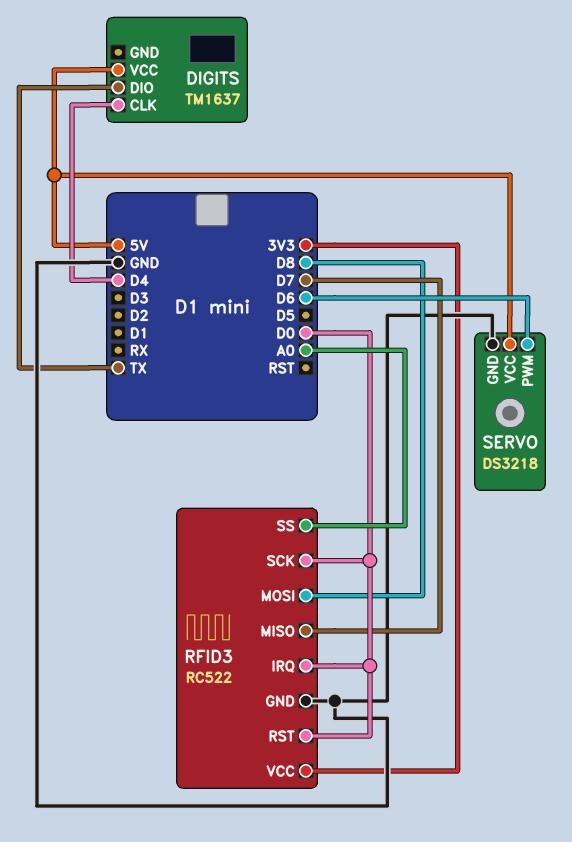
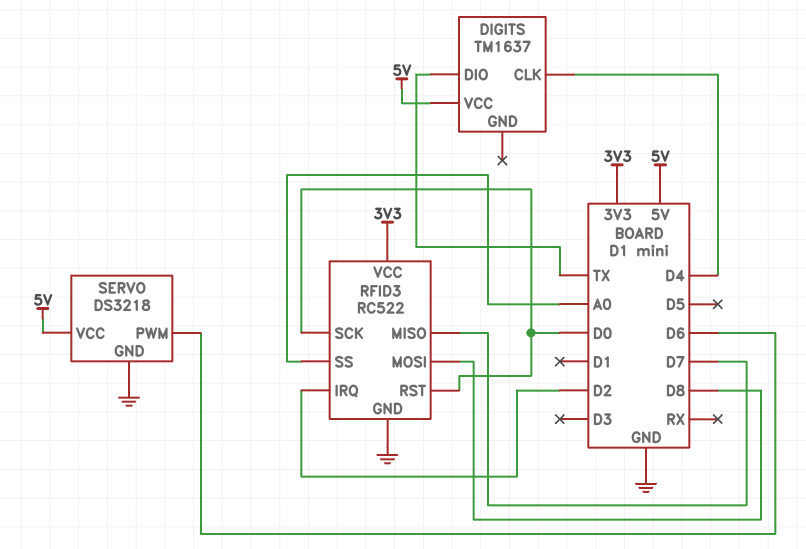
RFID3 pin IRQ: D0 -> D2

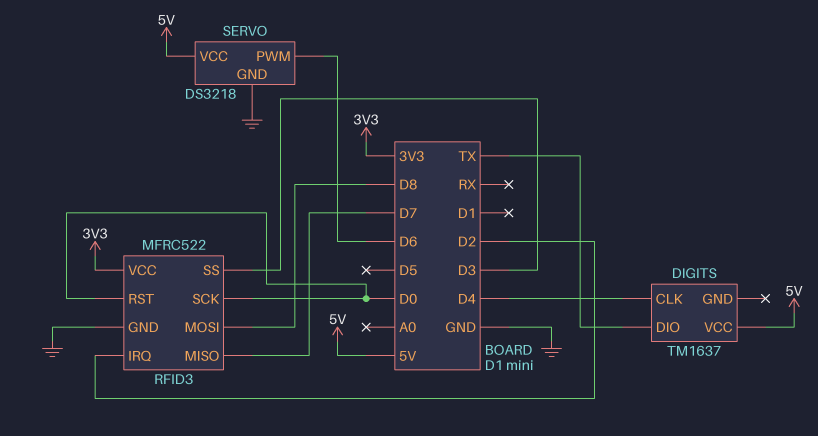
RFID3: RC522 -> MFRC522
RFID3 pin SS: A0 -> D3

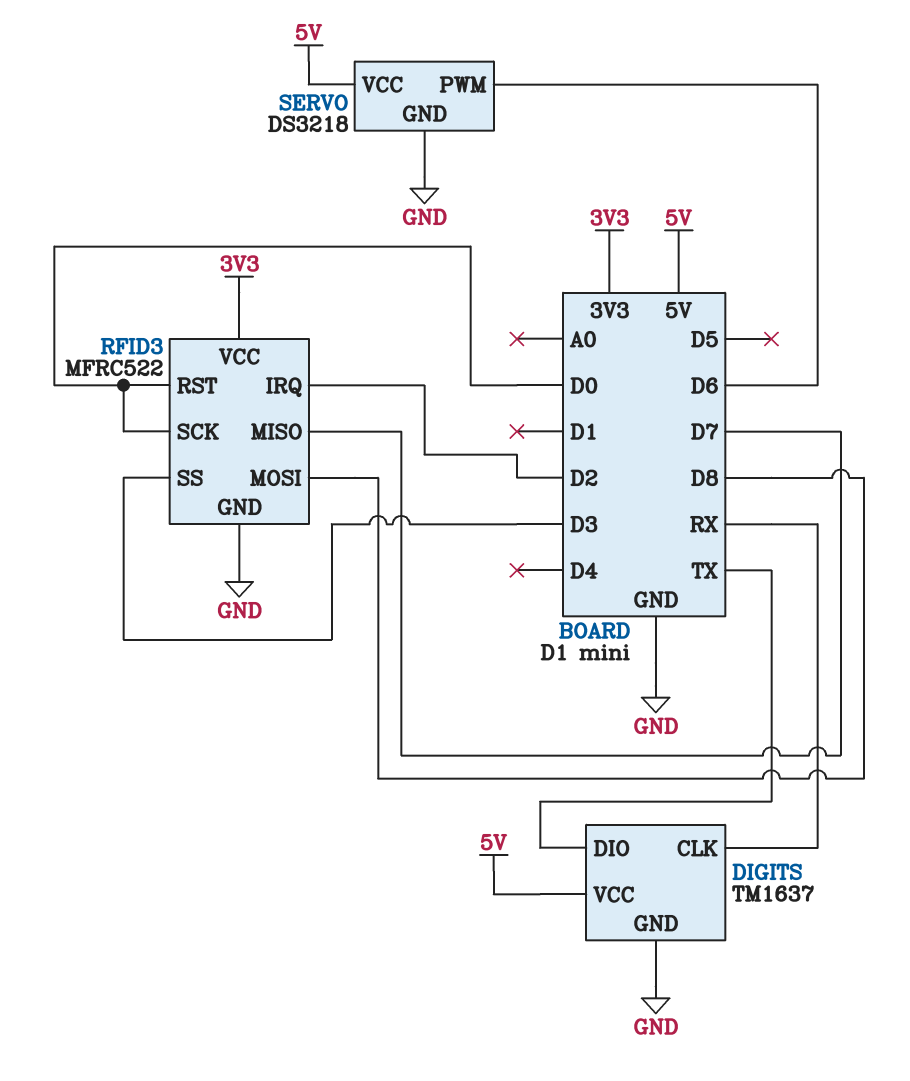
DIGITS pin CLK: D4 -> RX
DIGITS pin GND: none -> GND

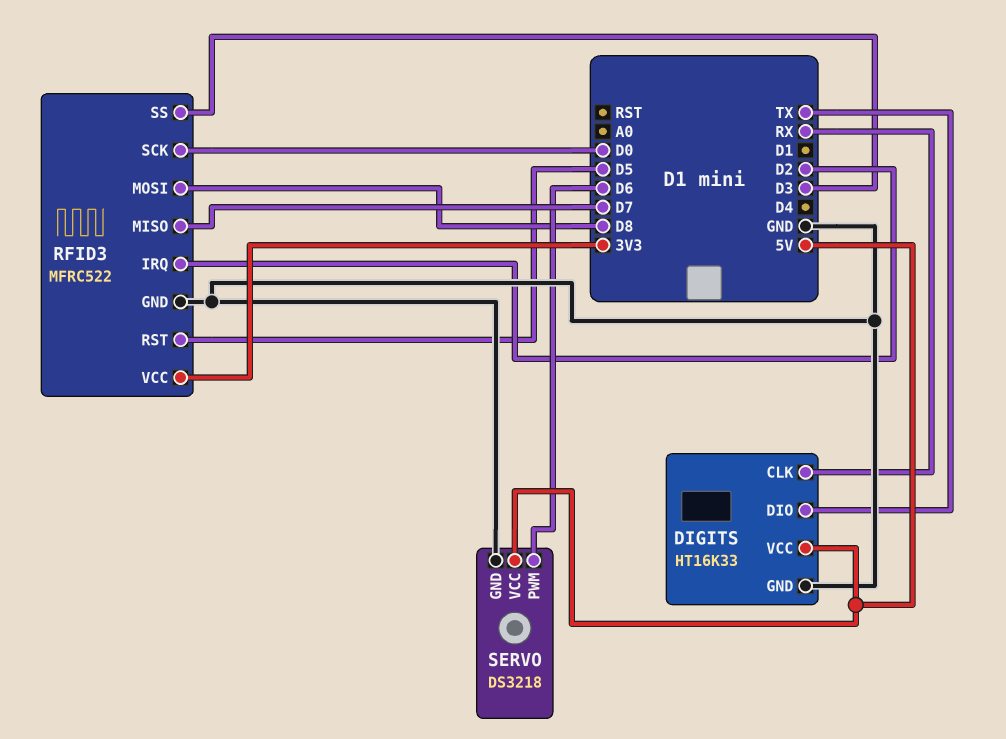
DIGITS: TM1637 -> HT16K33
RFID3 pin RST: D0 -> D5

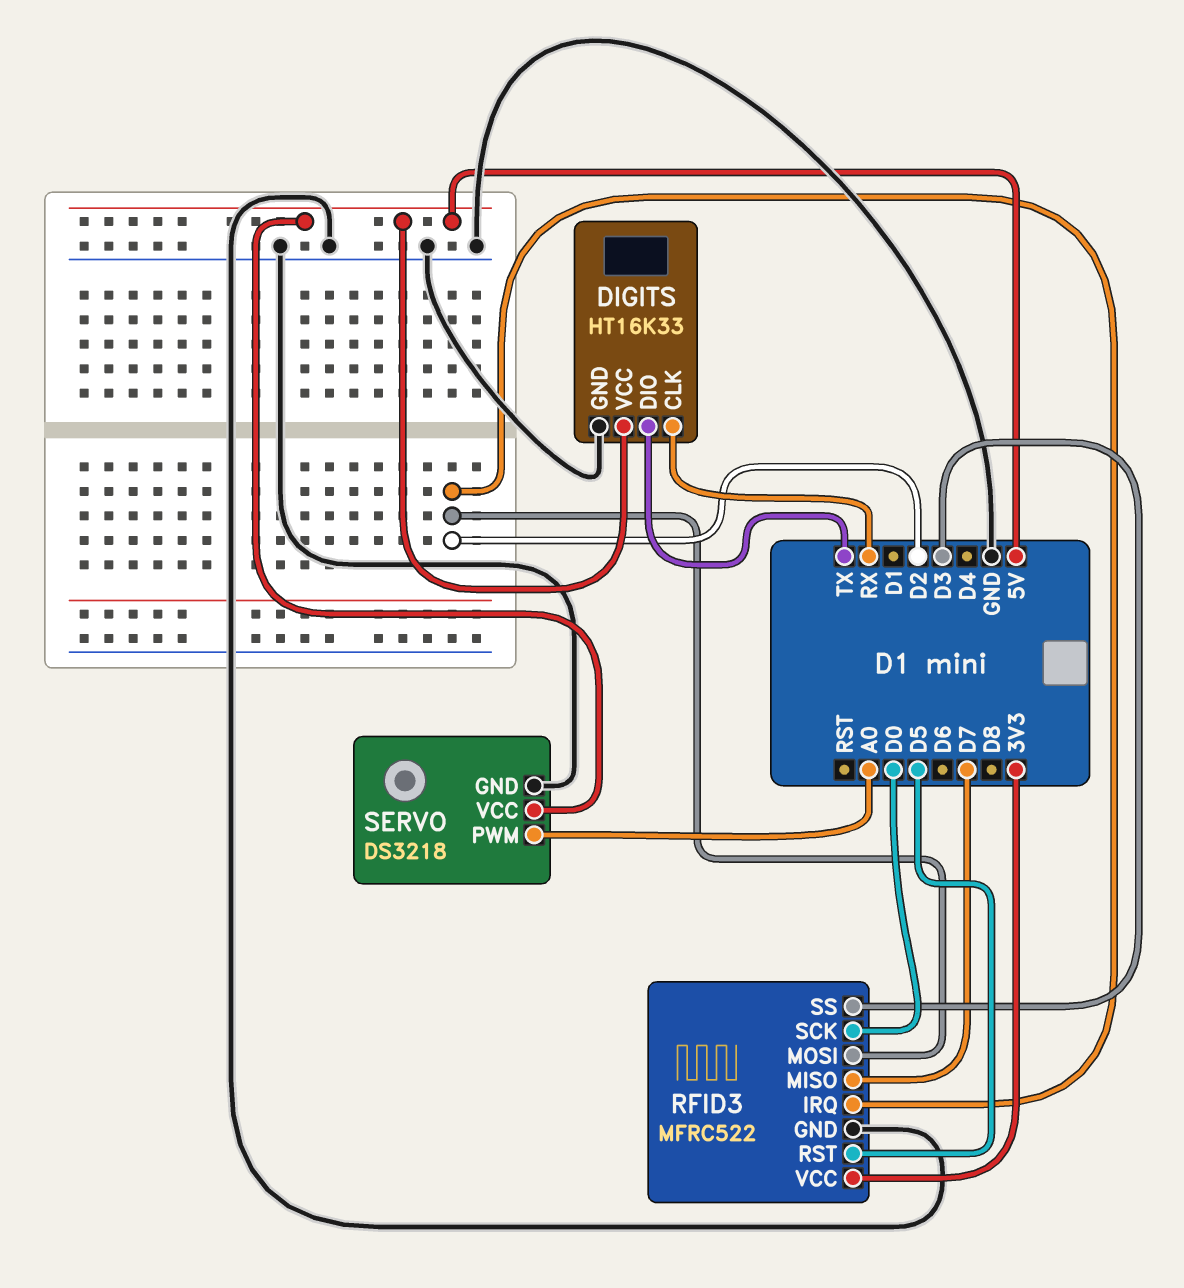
RFID3 pin MOSI: D8 -> D2
SERVO pin PWM: D6 -> A0

